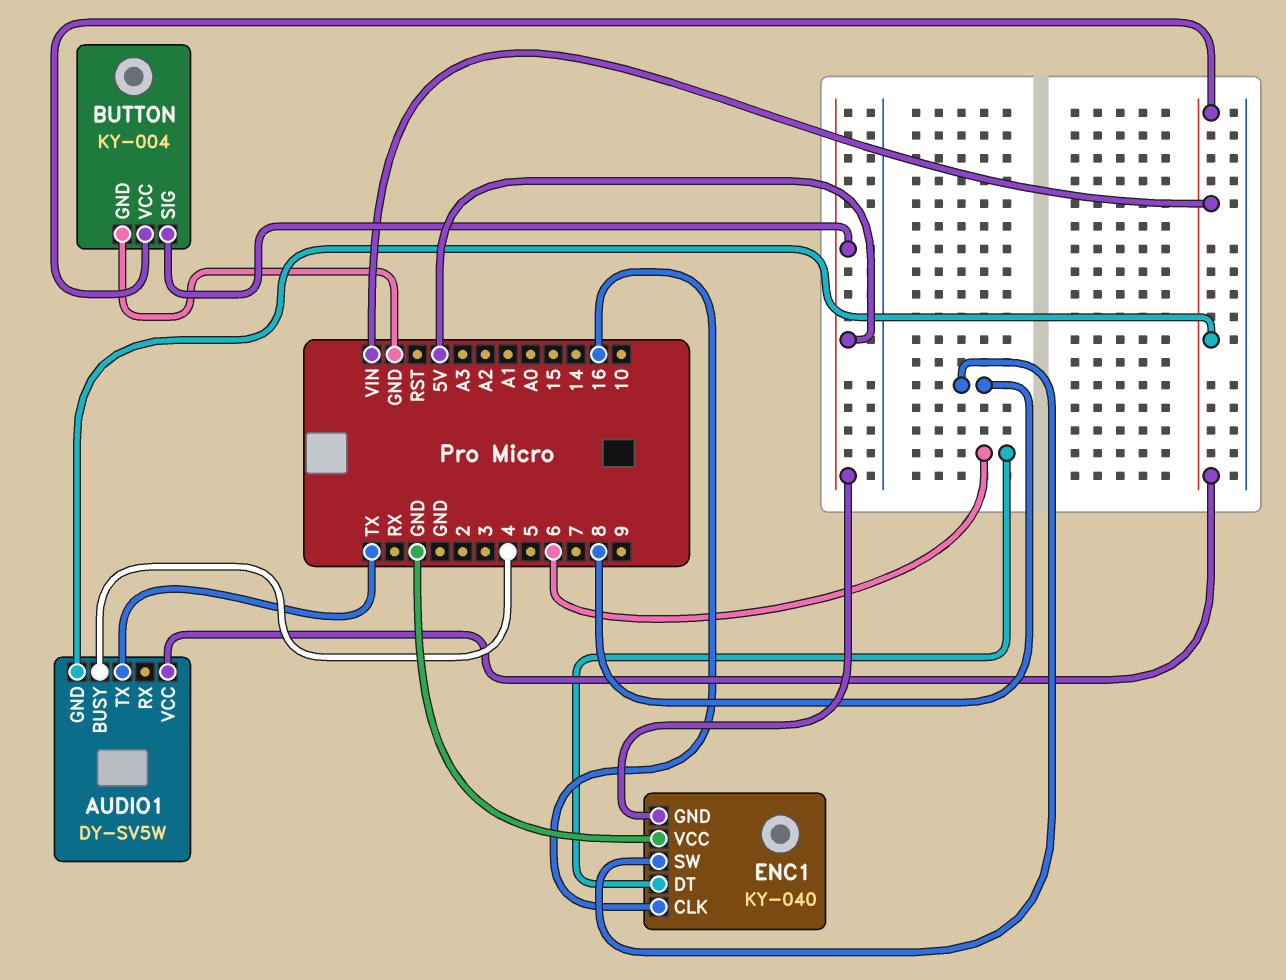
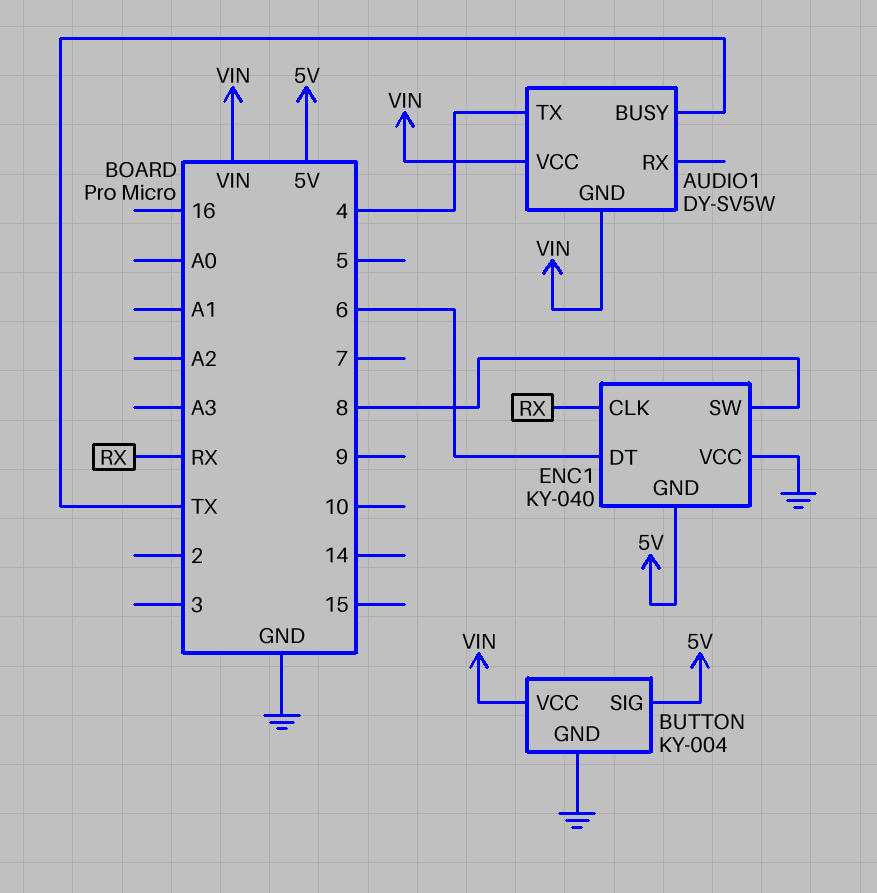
AUDIO1 pin BUSY: 4 -> TX
AUDIO1 pin TX: TX -> 4
ENC1 pin CLK: 16 -> RX

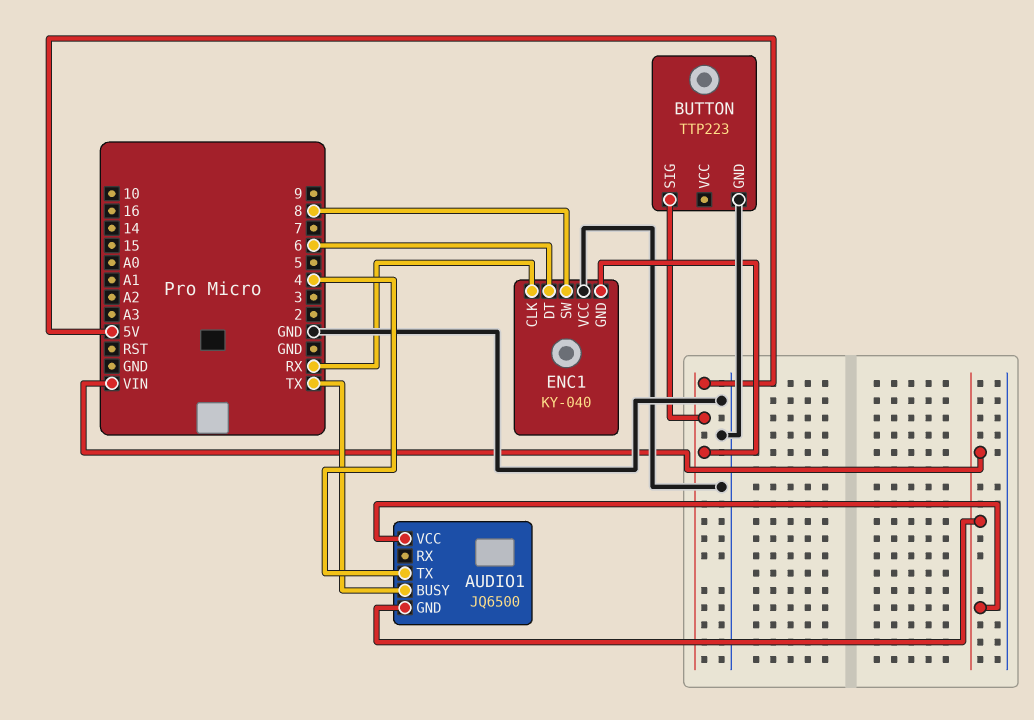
AUDIO1: DY-SV5W -> JQ6500
BUTTON: KY-004 -> TTP223
BUTTON pin VCC: VIN -> none

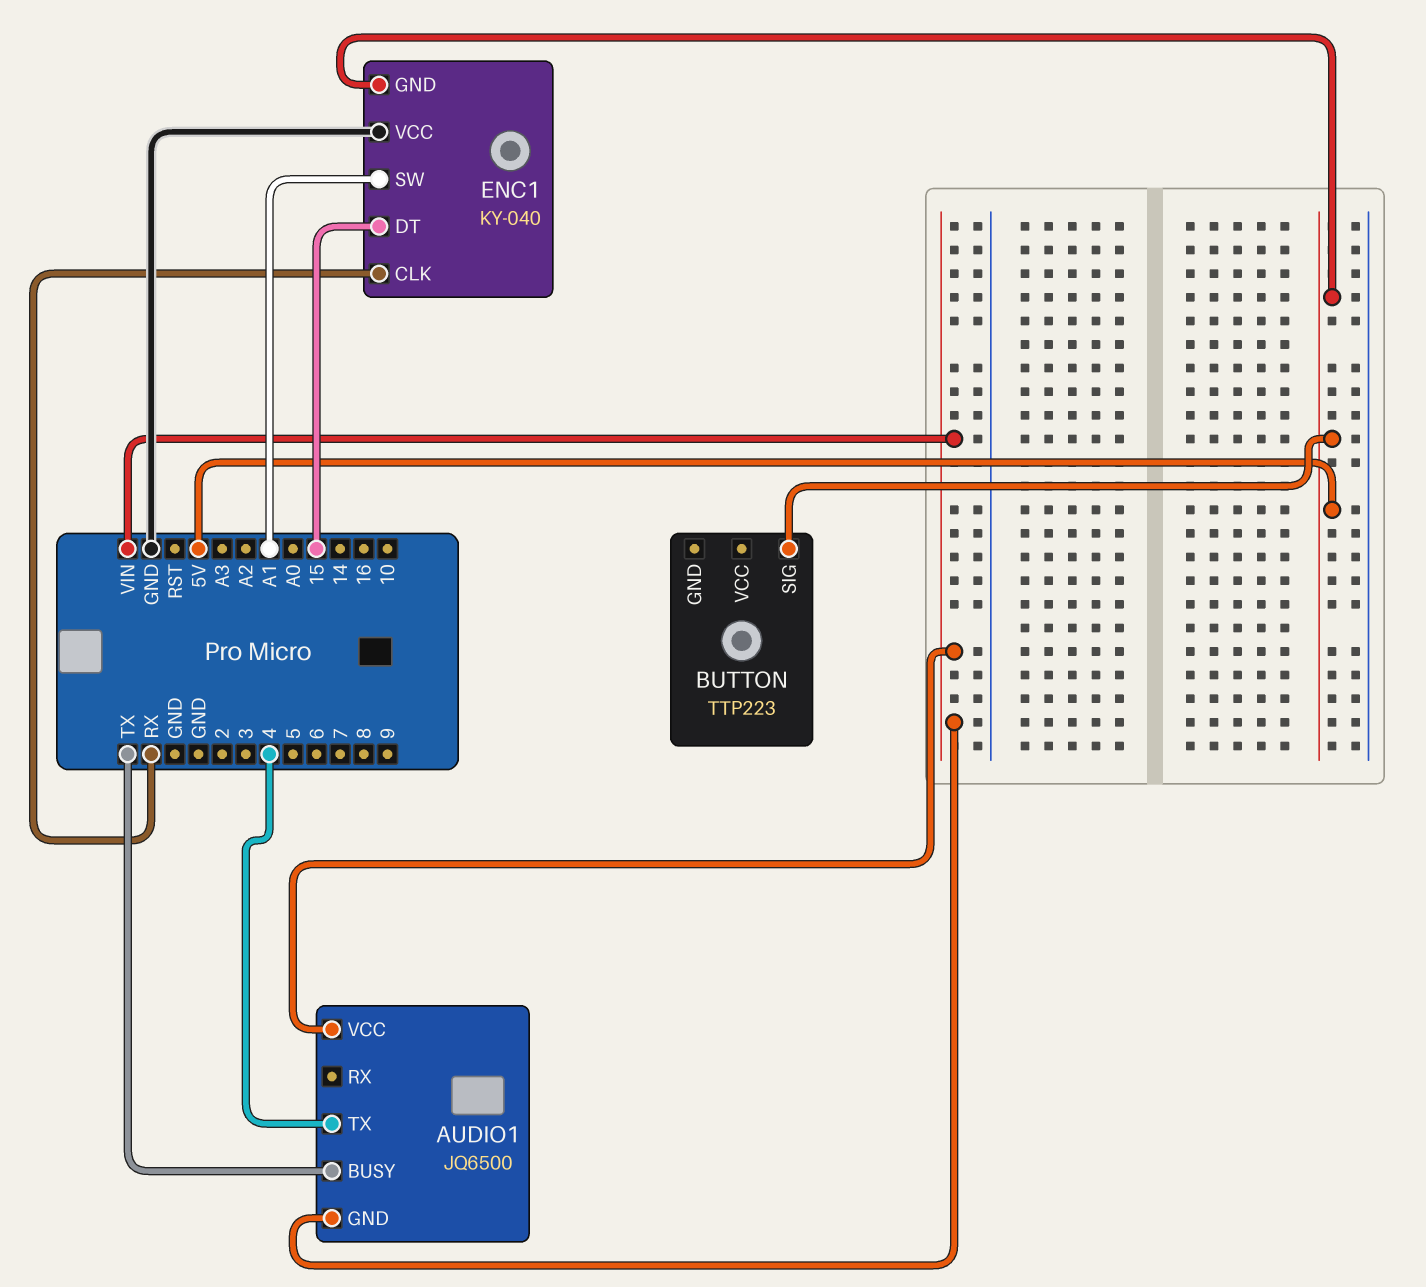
BUTTON pin GND: GND -> none
ENC1 pin DT: 6 -> 15
ENC1 pin SW: 8 -> A1

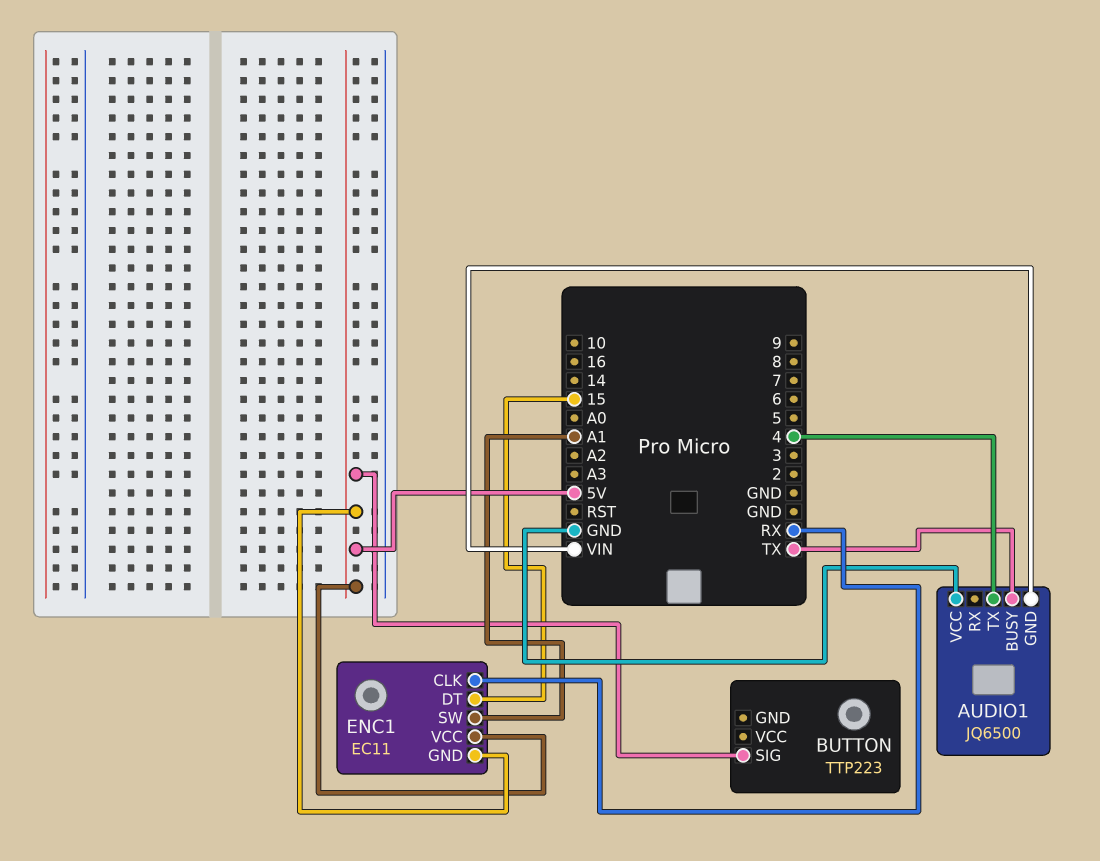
AUDIO1 pin VCC: VIN -> GND
ENC1: KY-040 -> EC11
ENC1 pin VCC: GND -> 5V

